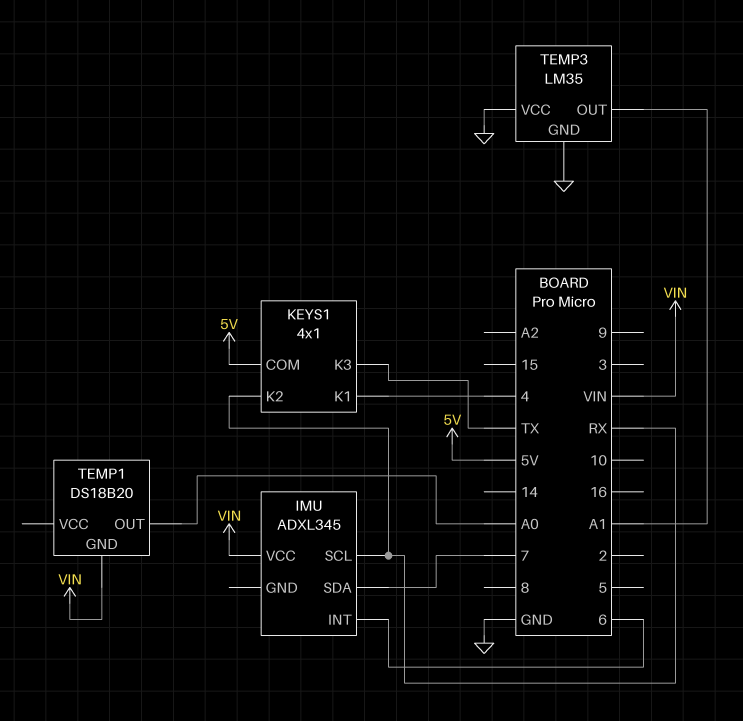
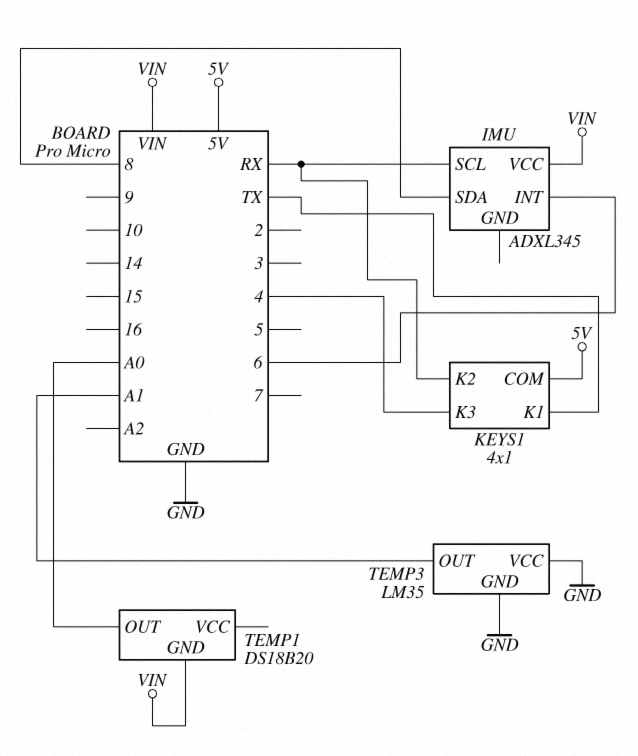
IMU pin SDA: 7 -> 8
KEYS1 pin K1: 4 -> TX
KEYS1 pin K3: TX -> 4

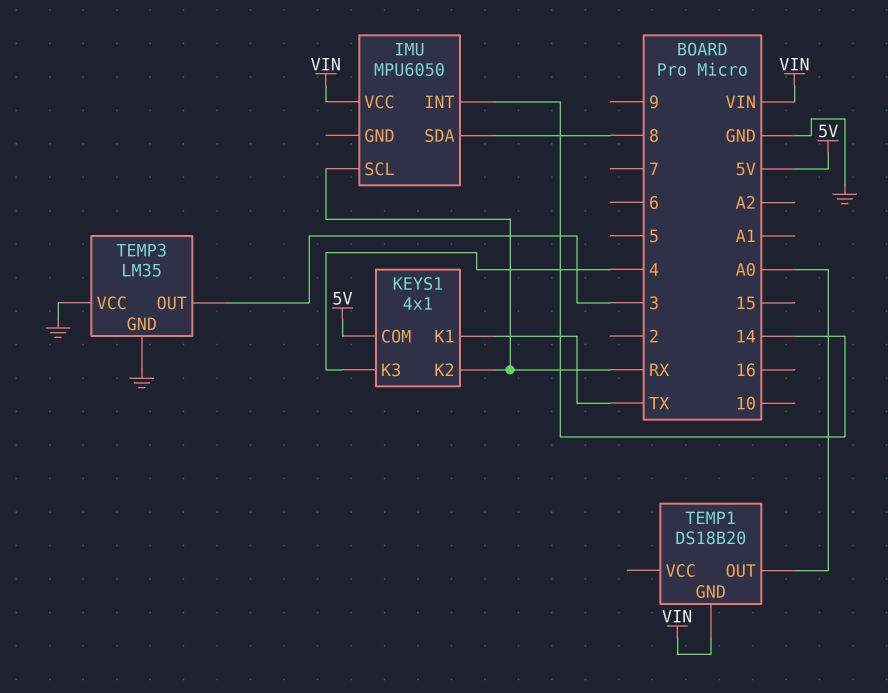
IMU: ADXL345 -> MPU6050
IMU pin INT: 6 -> 14
TEMP3 pin OUT: A1 -> 3

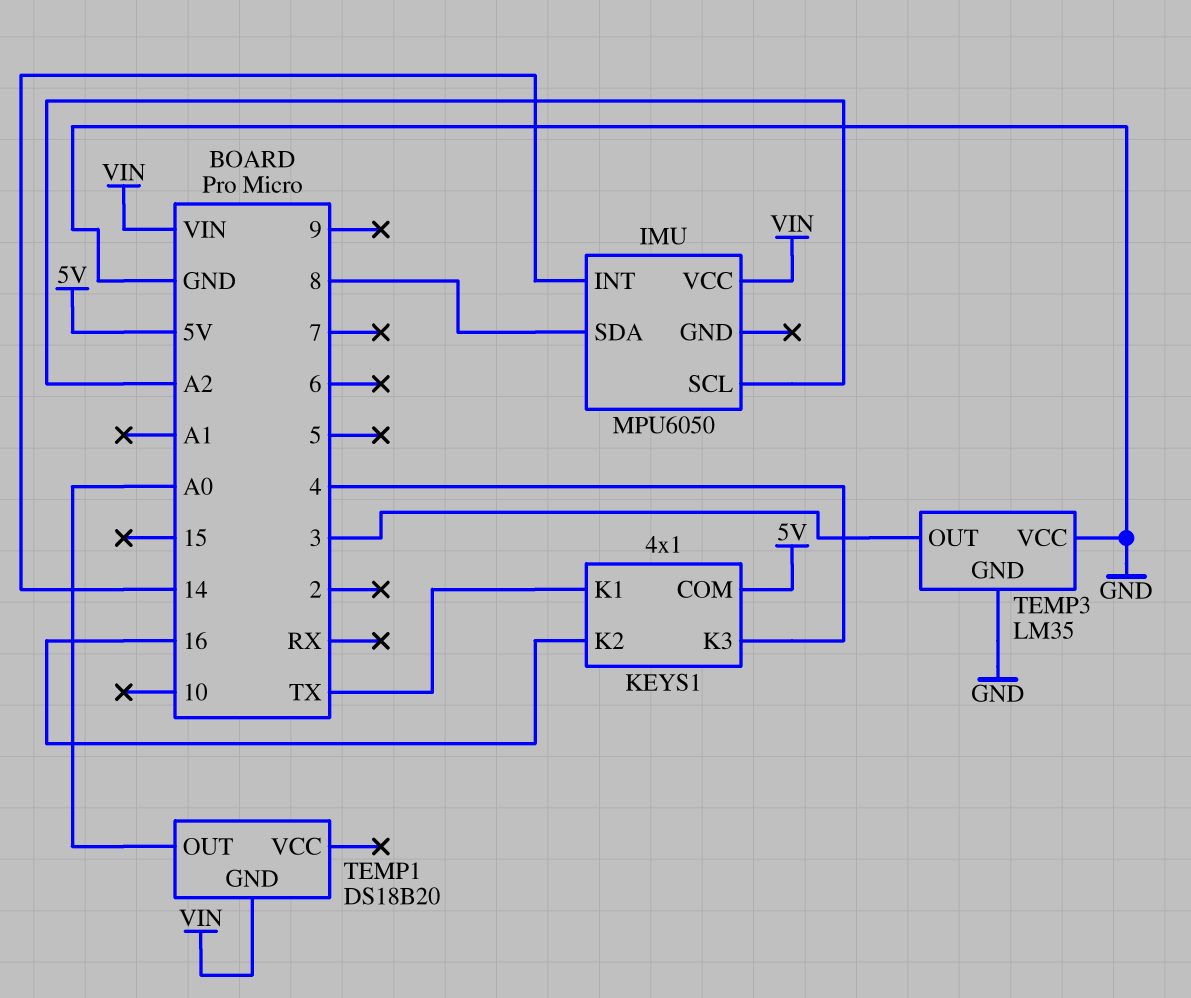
IMU pin SCL: RX -> A2
KEYS1 pin K2: RX -> 16

